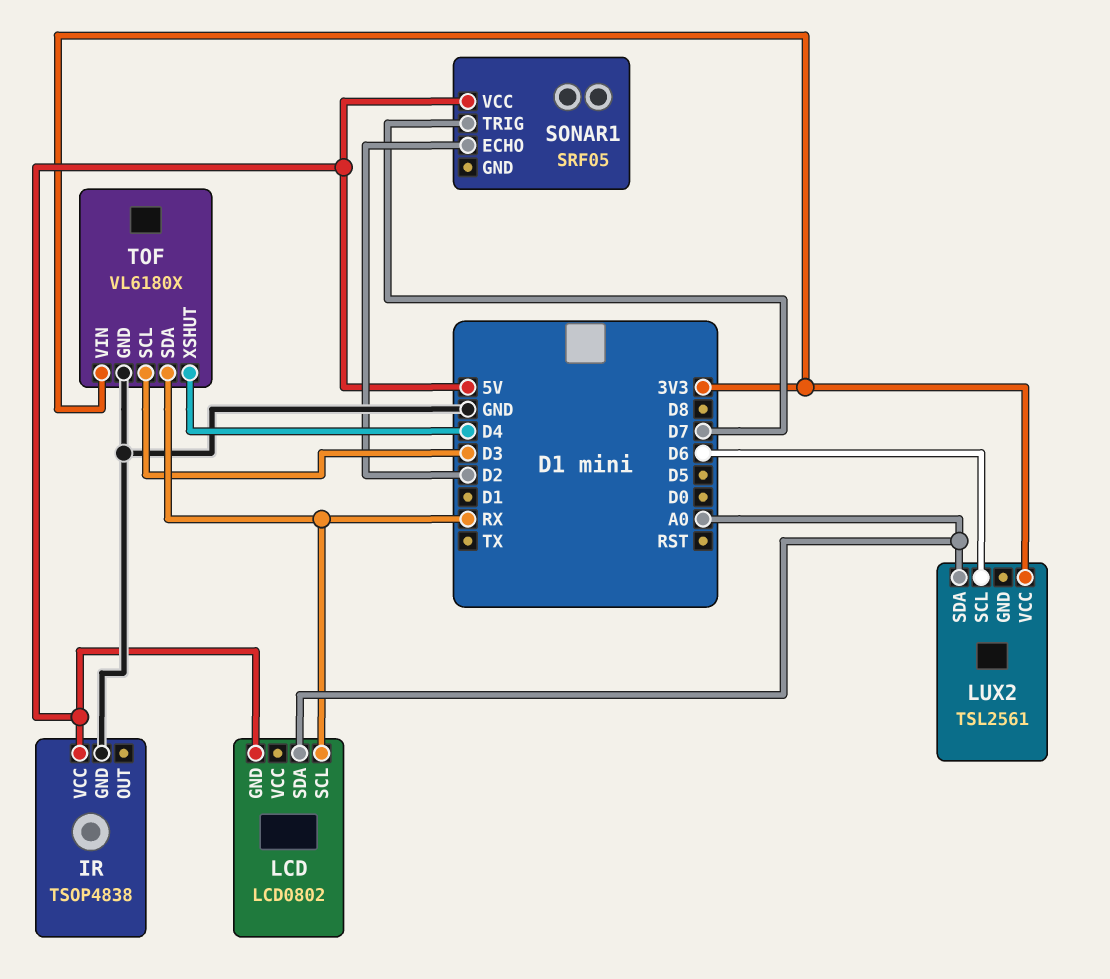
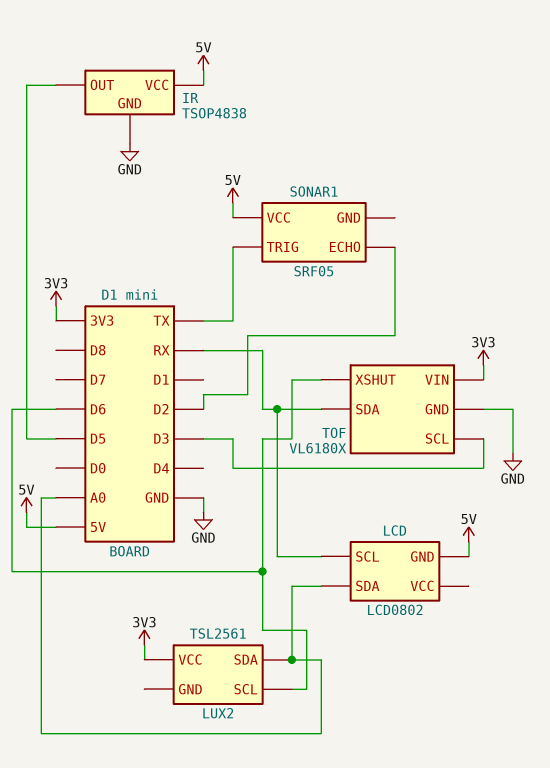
IR pin OUT: none -> D5
SONAR1 pin TRIG: D7 -> TX
TOF pin XSHUT: D4 -> D6

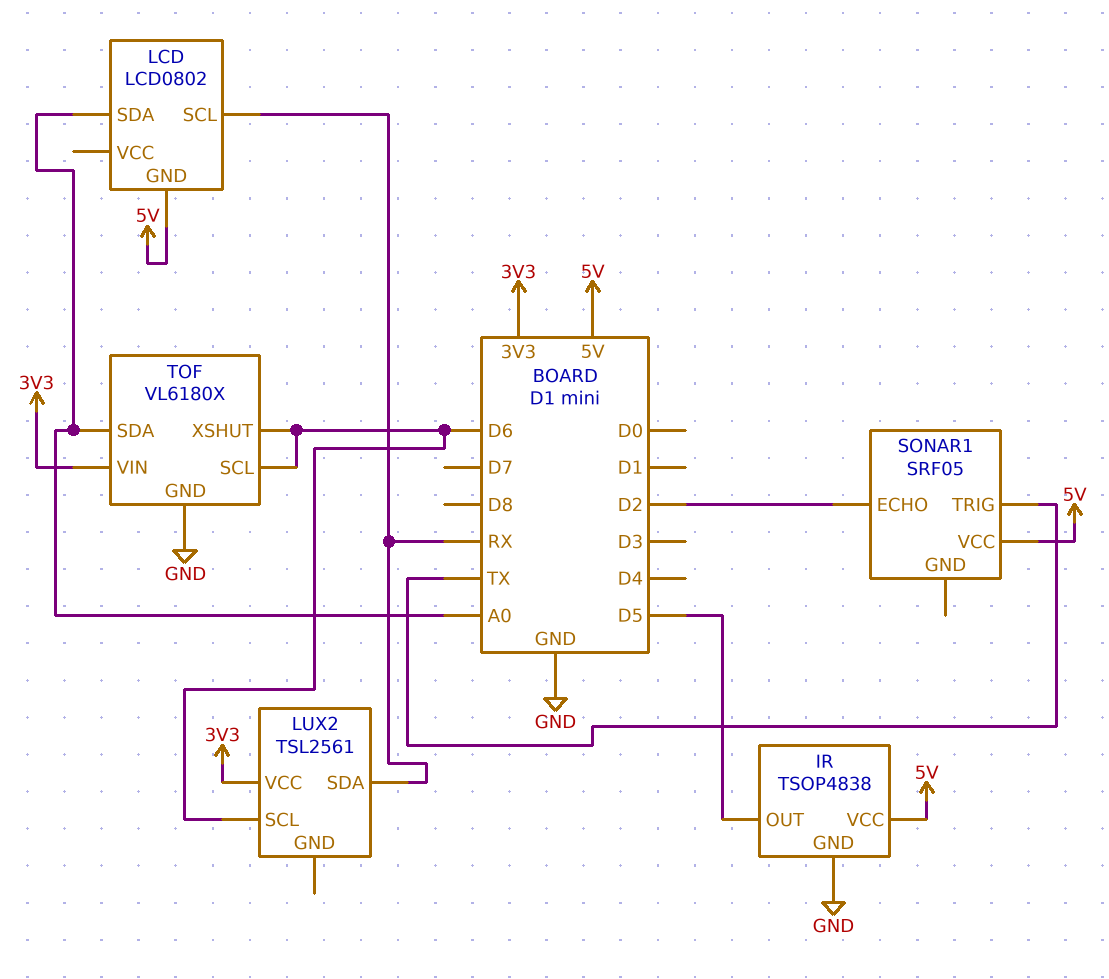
LUX2 pin SDA: A0 -> RX
TOF pin SCL: D3 -> D6
TOF pin SDA: RX -> A0

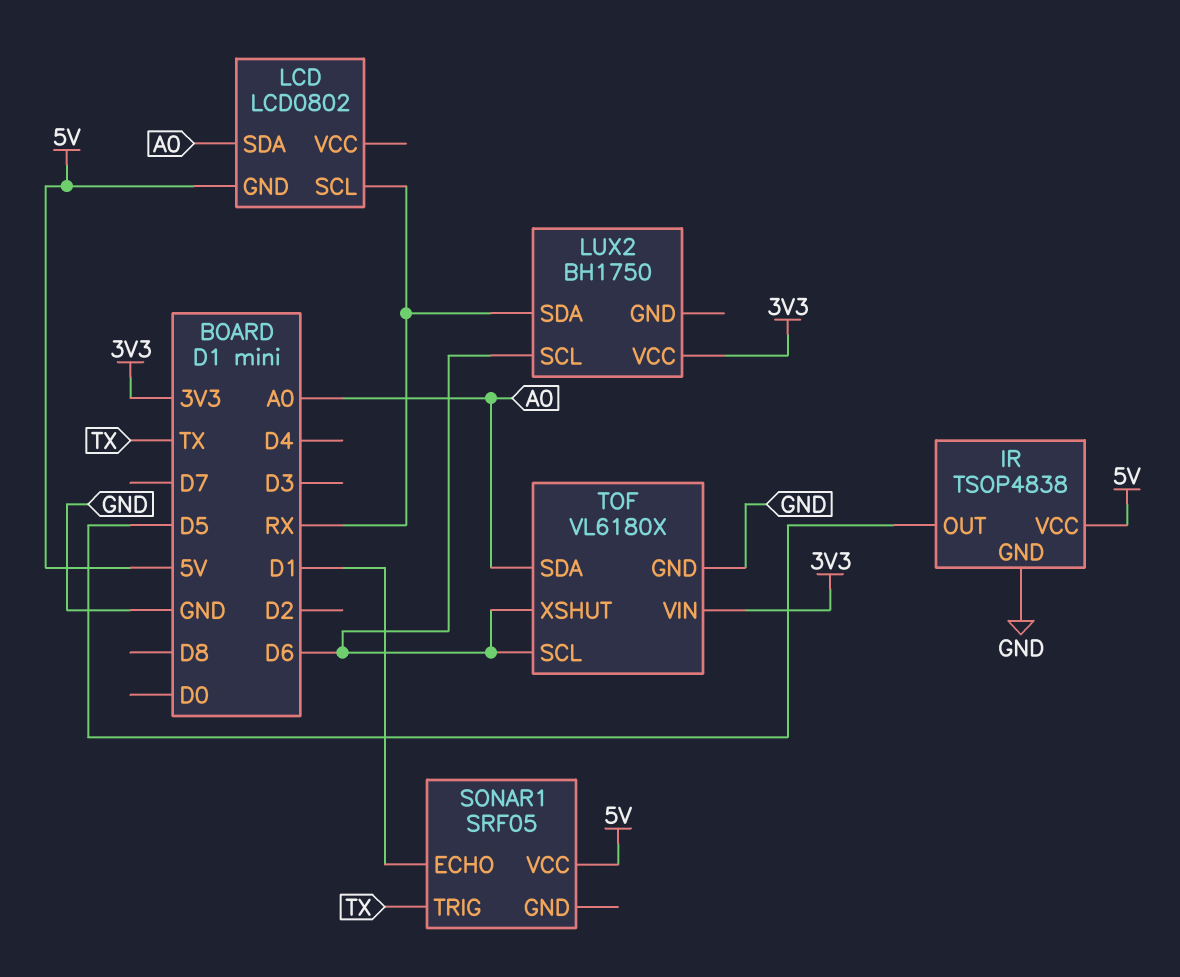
LUX2: TSL2561 -> BH1750
SONAR1 pin ECHO: D2 -> D1

